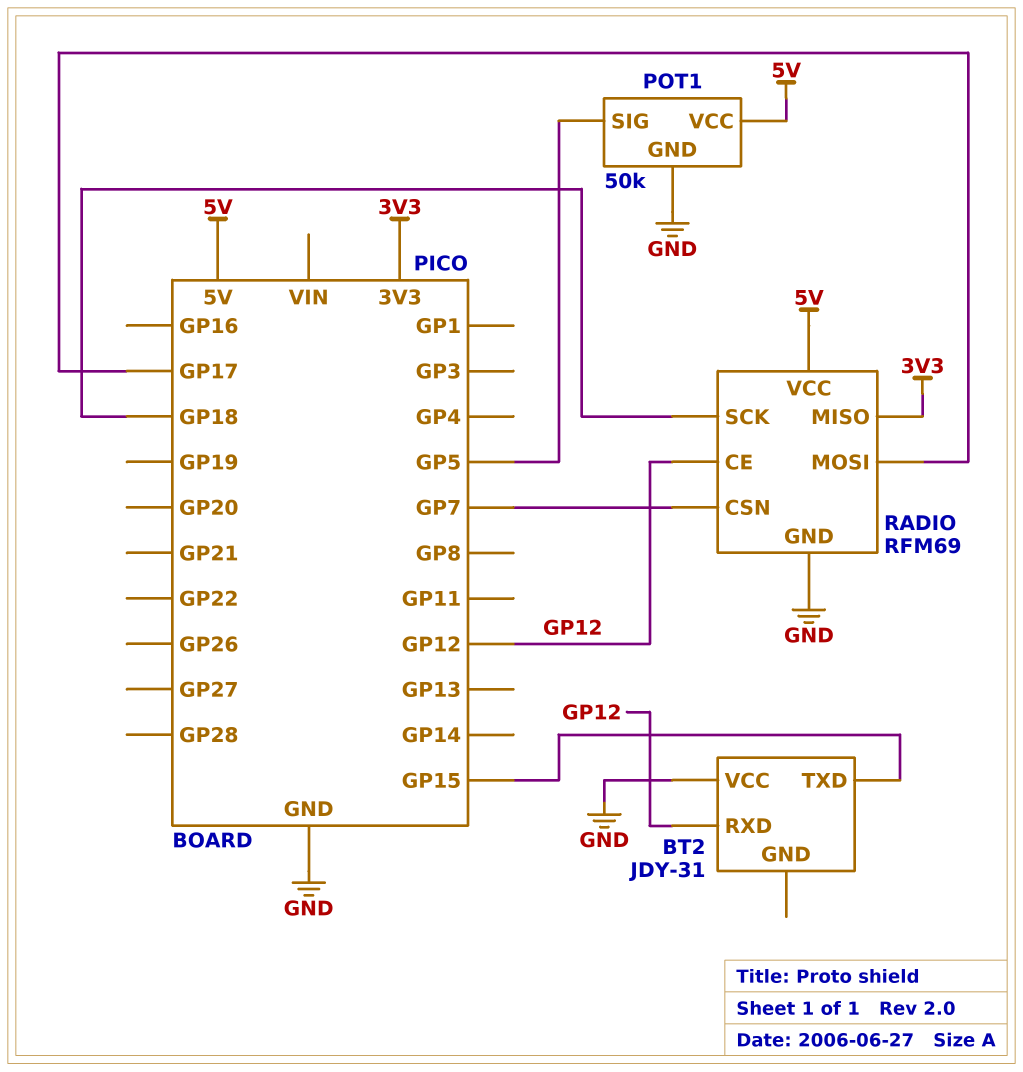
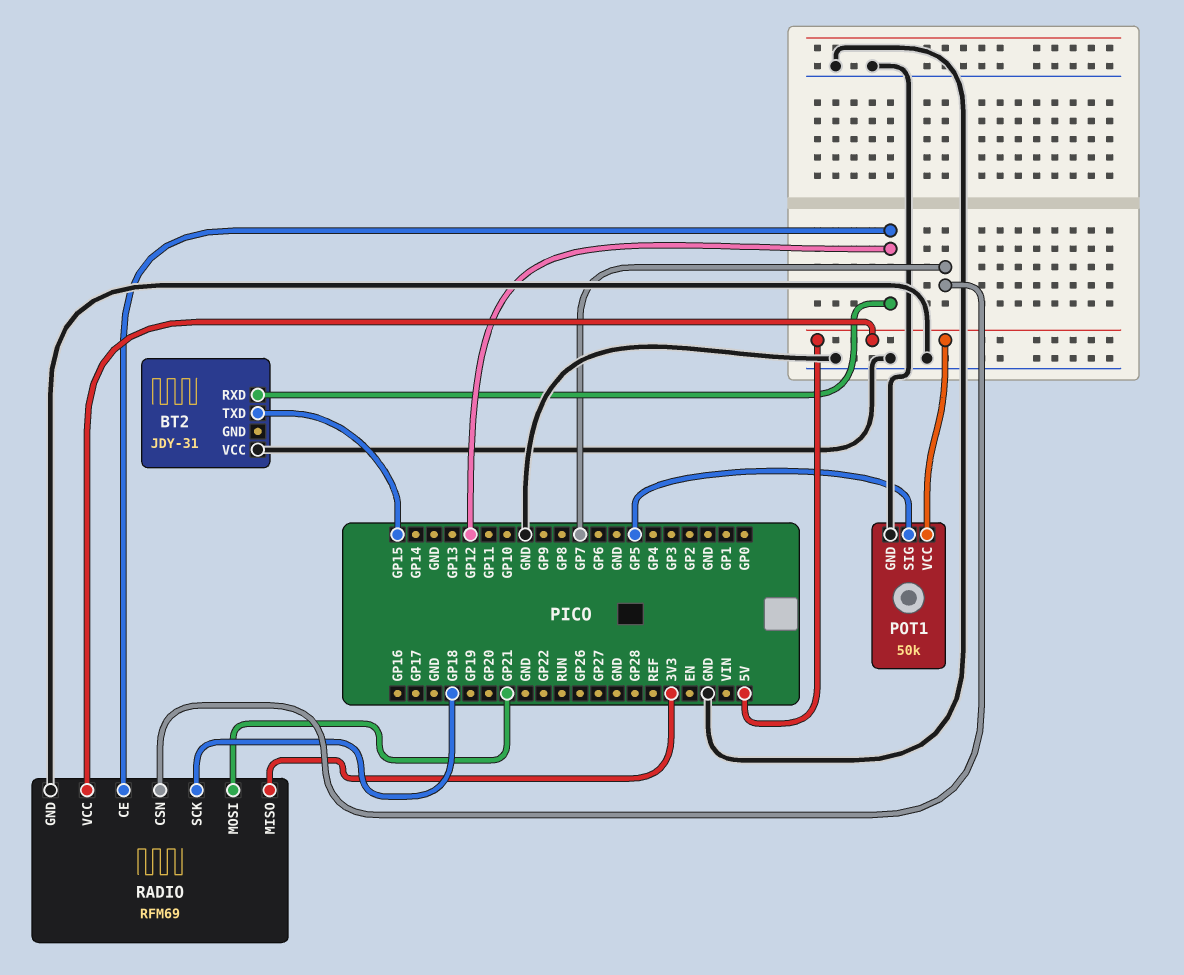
RADIO pin MOSI: GP17 -> GP21

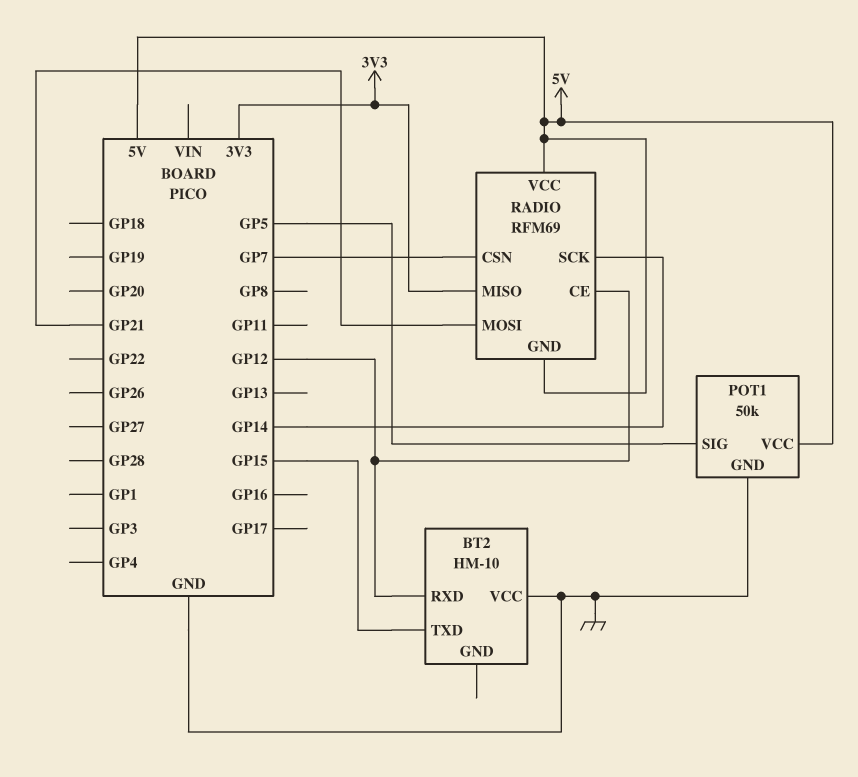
BT2: JDY-31 -> HM-10
RADIO pin GND: GND -> 5V
RADIO pin SCK: GP18 -> GP14

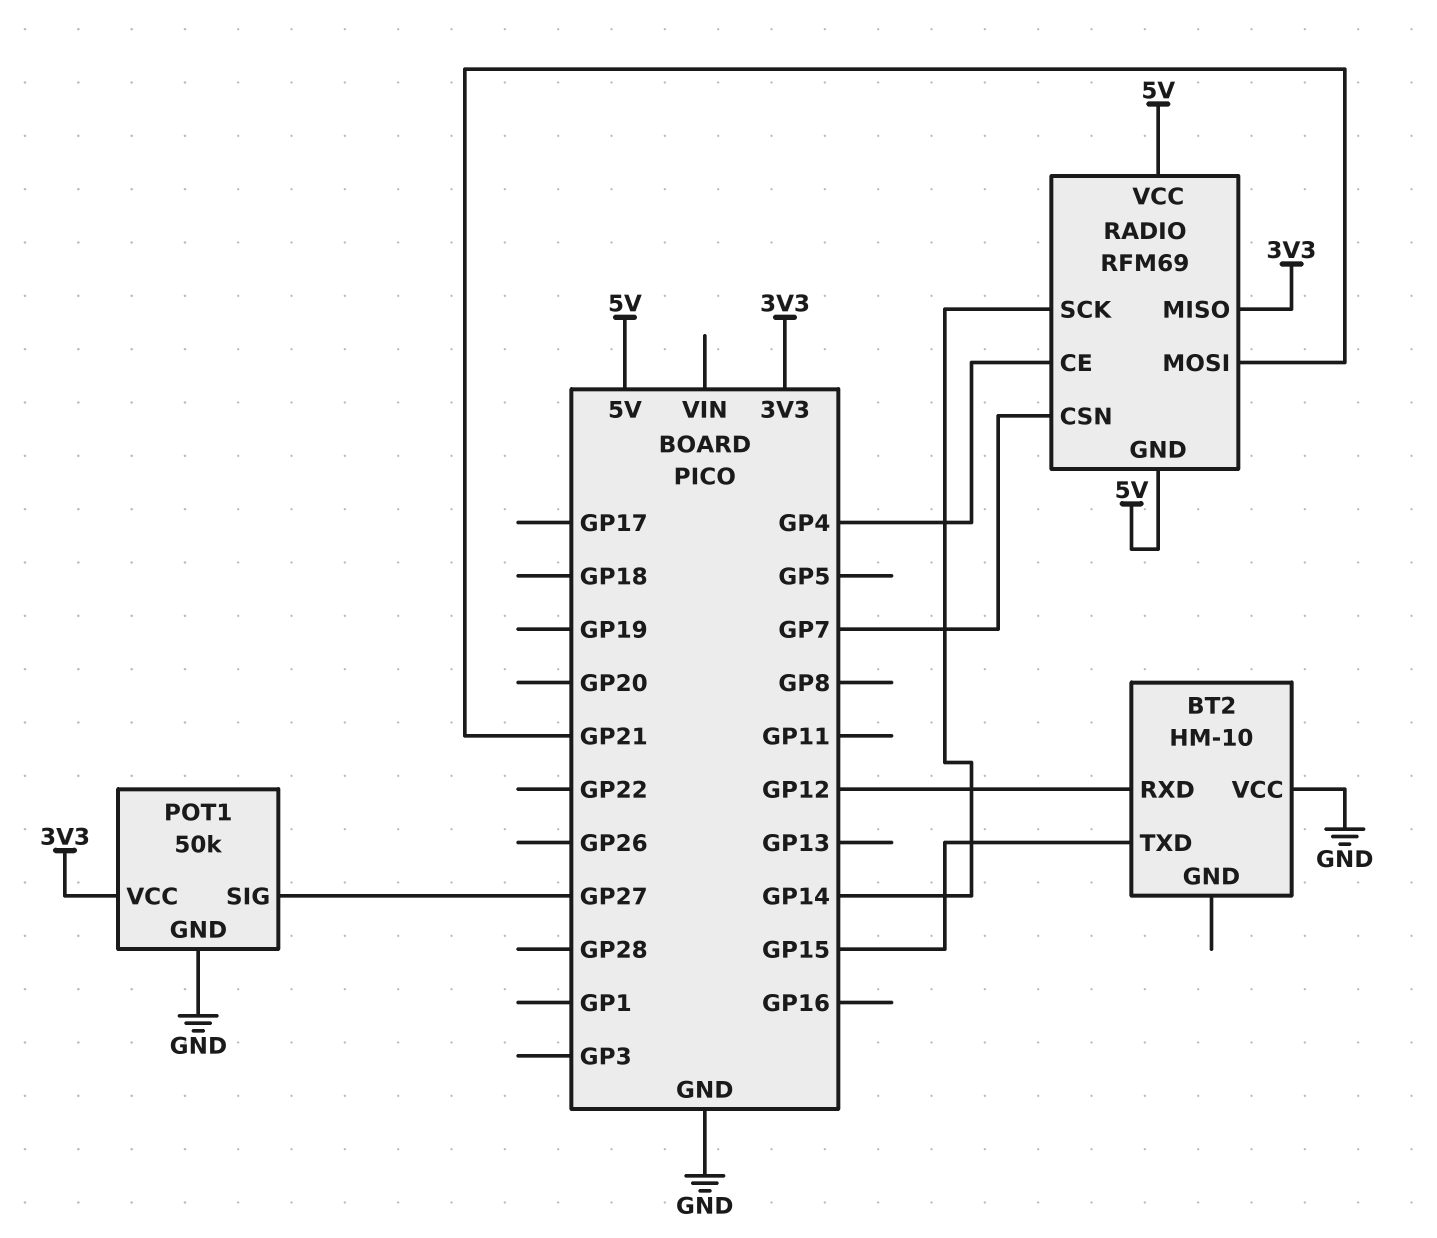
POT1 pin SIG: GP5 -> GP27
POT1 pin VCC: 5V -> 3V3
RADIO pin CE: GP12 -> GP4

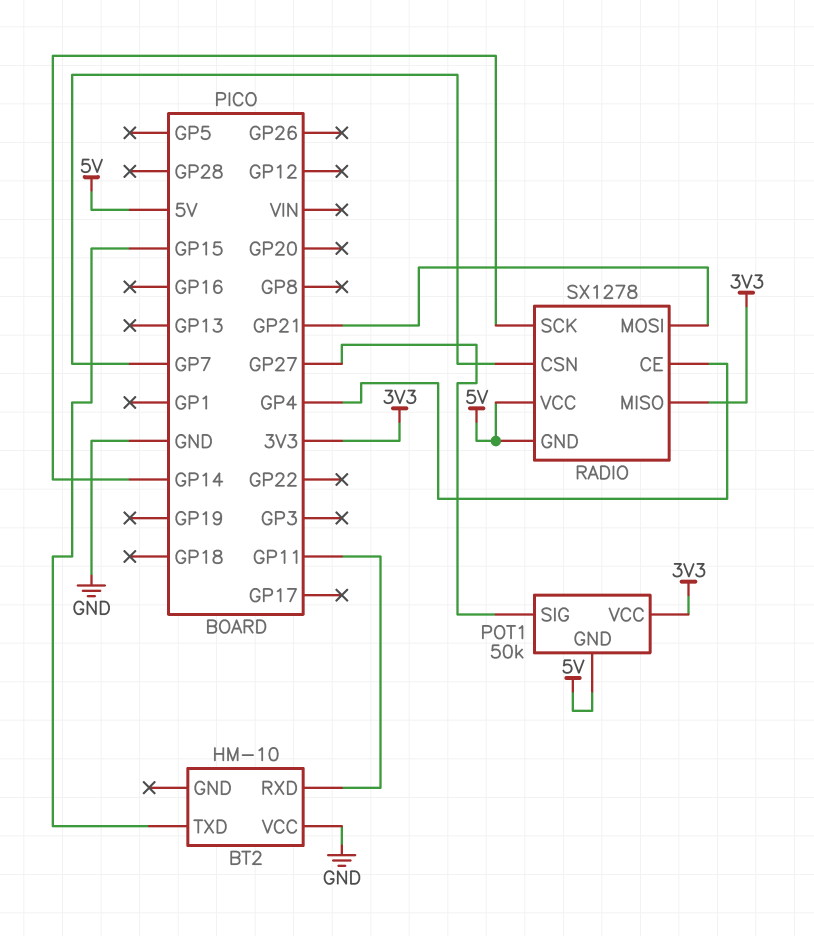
BT2 pin RXD: GP12 -> GP11
POT1 pin GND: GND -> 5V
RADIO: RFM69 -> SX1278

